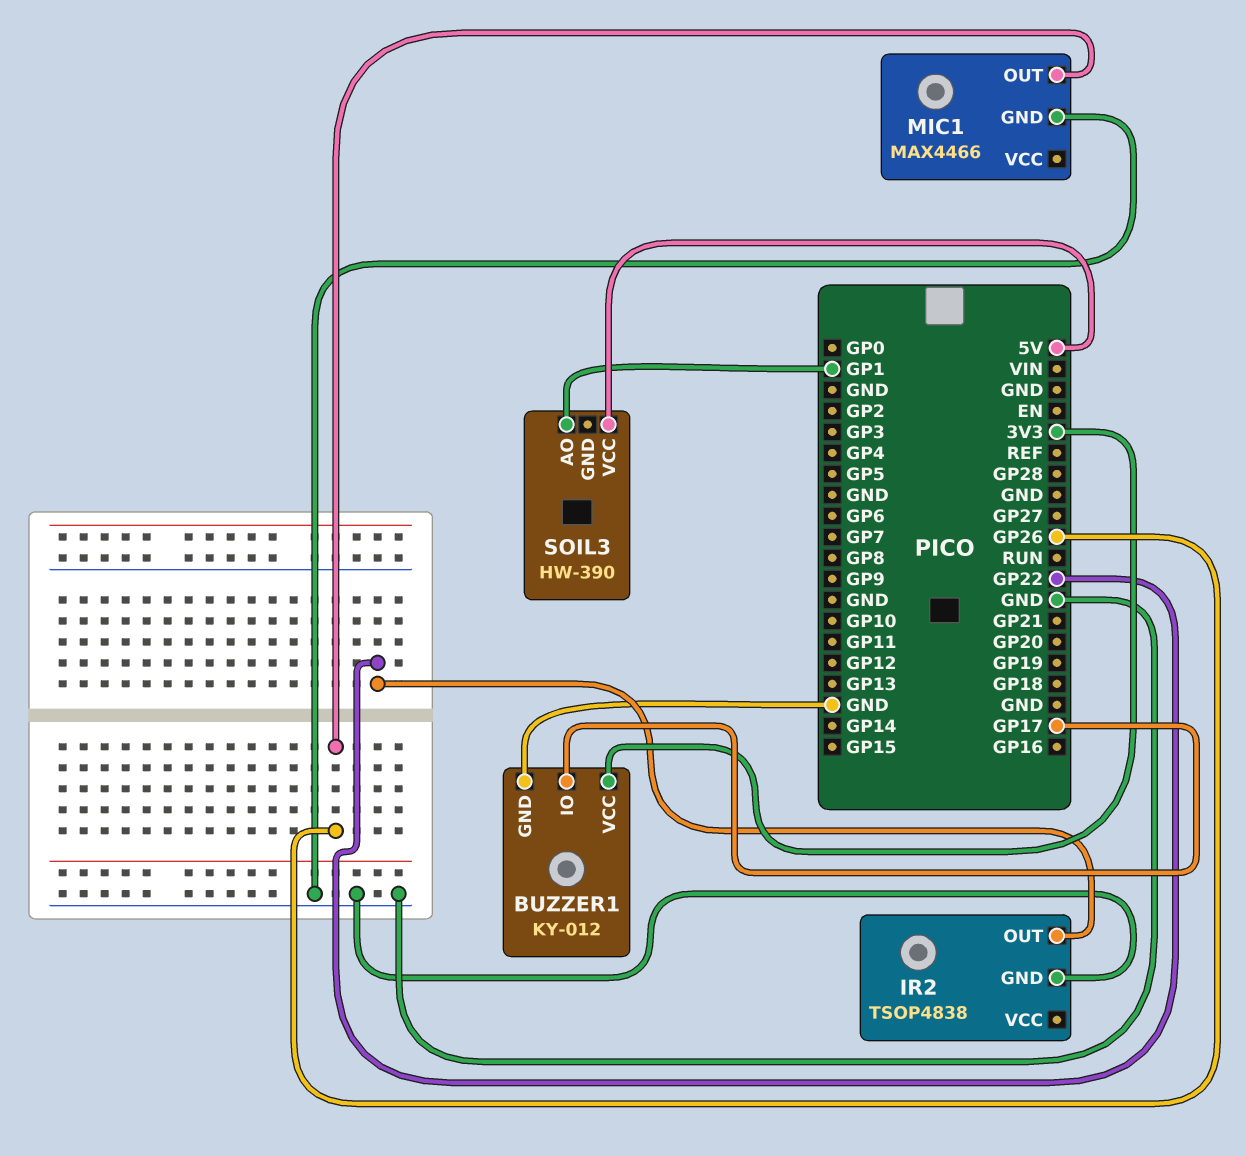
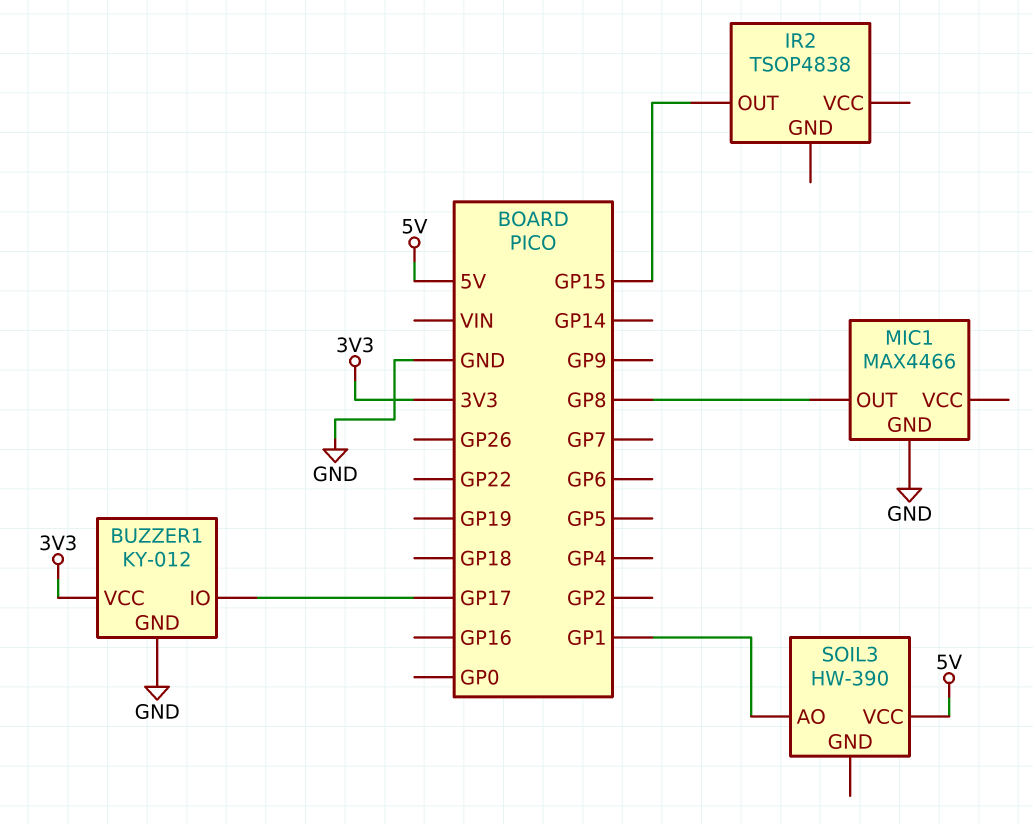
IR2 pin GND: GND -> none
IR2 pin OUT: GP22 -> GP15
MIC1 pin OUT: GP26 -> GP8

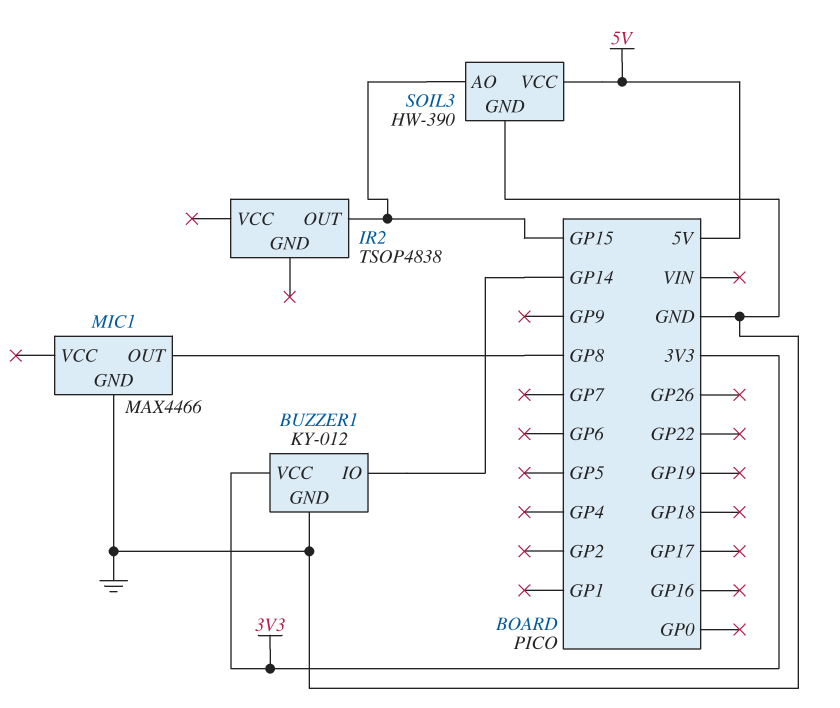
BUZZER1 pin IO: GP17 -> GP14
SOIL3 pin AO: GP1 -> GP15
SOIL3 pin GND: none -> GND

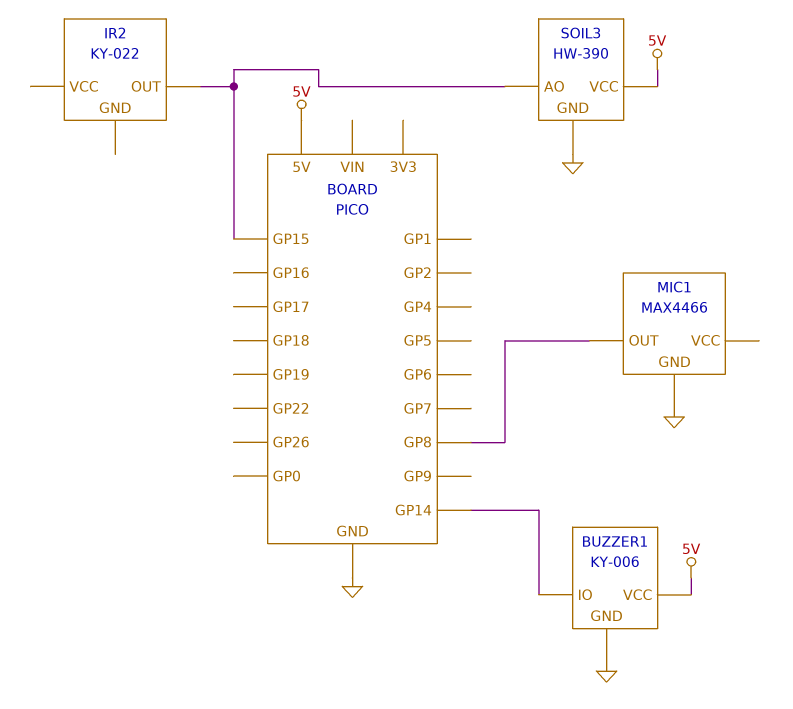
BUZZER1: KY-012 -> KY-006
BUZZER1 pin VCC: 3V3 -> 5V
IR2: TSOP4838 -> KY-022

